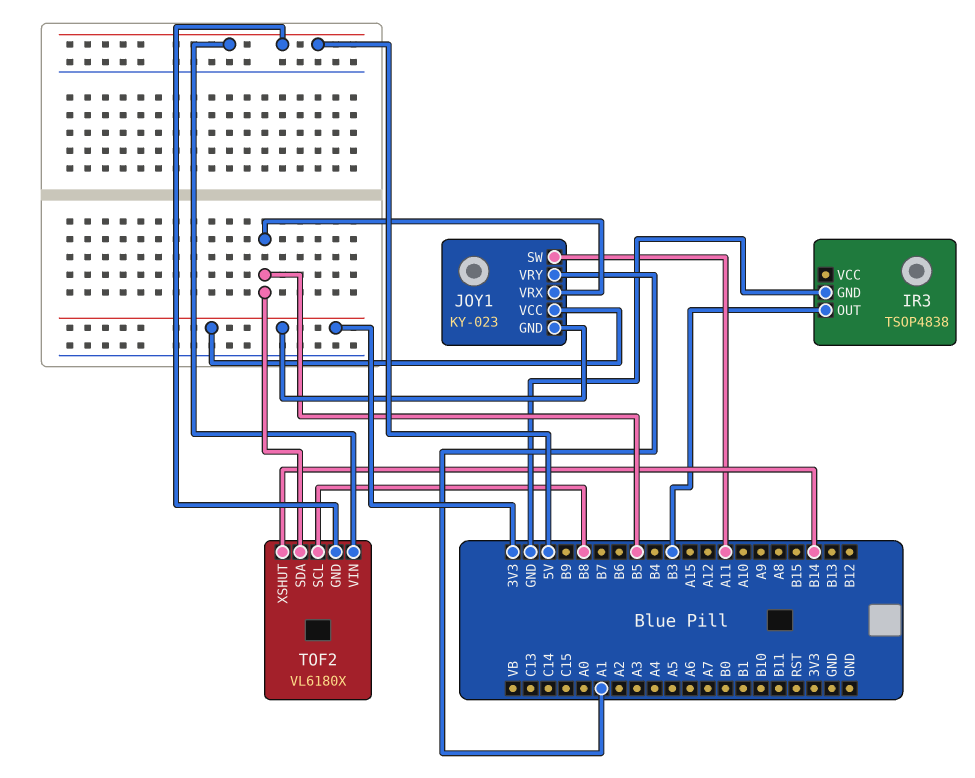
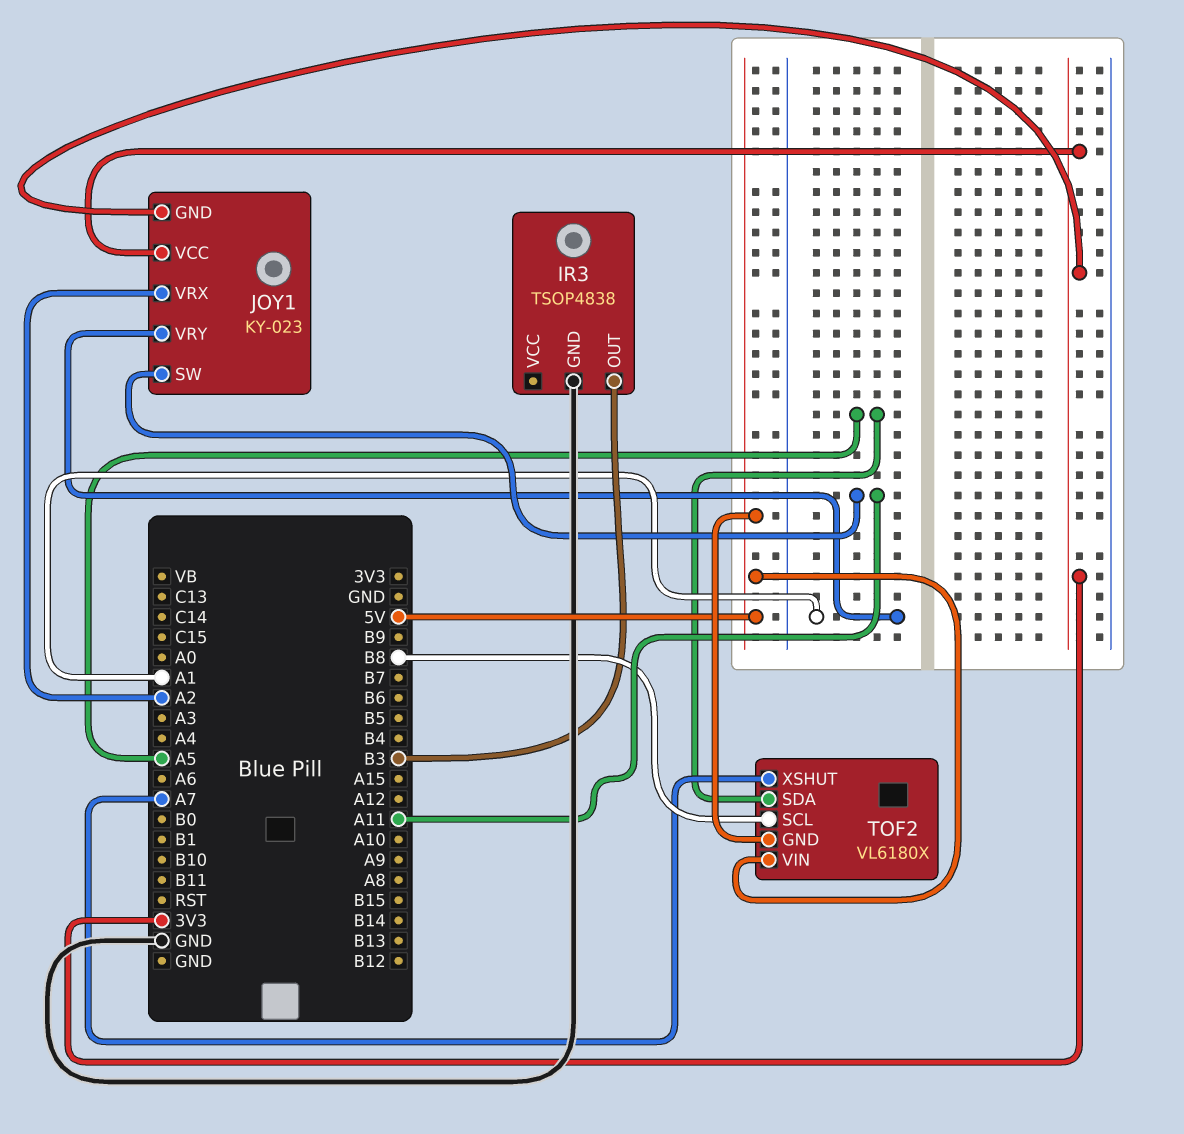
JOY1 pin VRX: B5 -> A2
TOF2 pin SDA: B5 -> A5
TOF2 pin XSHUT: B14 -> A7

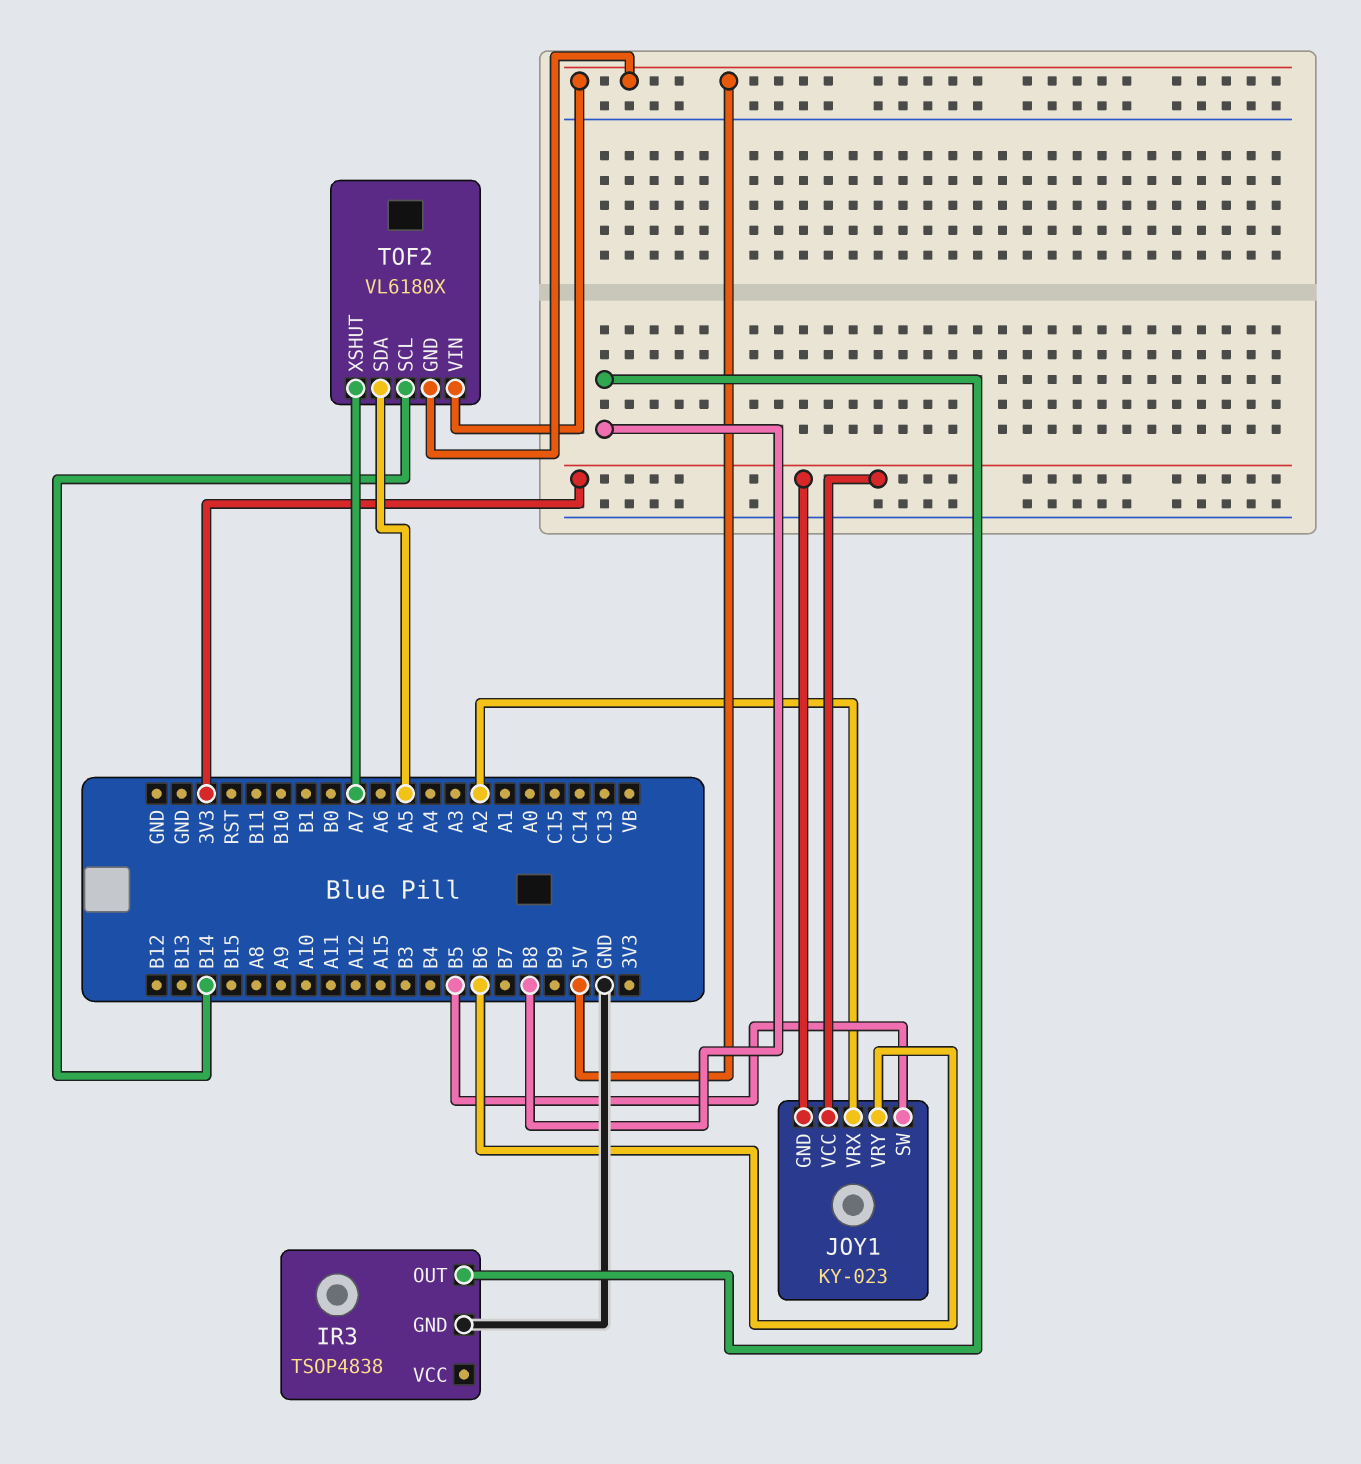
IR3 pin OUT: B3 -> B8
JOY1 pin SW: A11 -> B5
JOY1 pin VRY: A1 -> B6
TOF2 pin SCL: B8 -> B14

